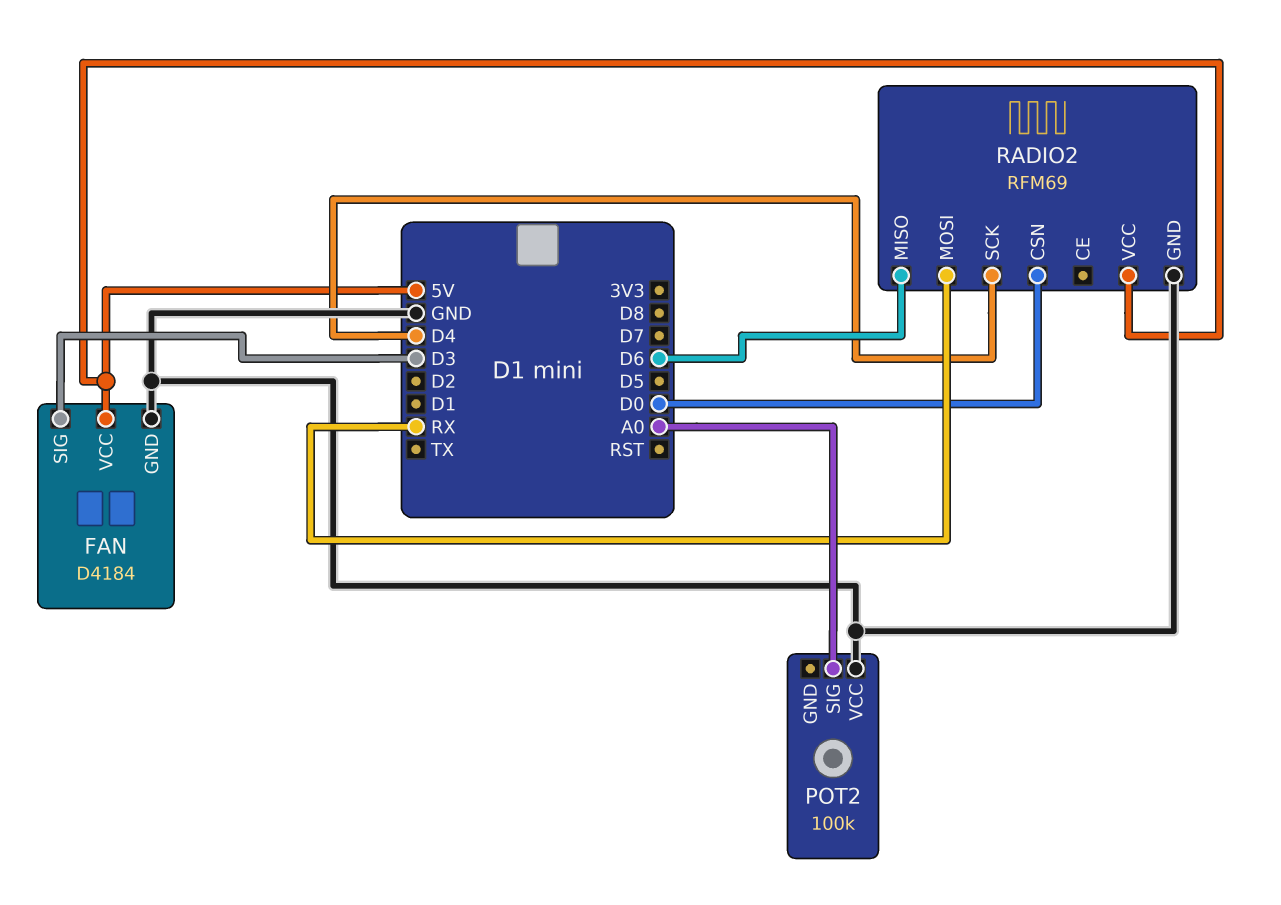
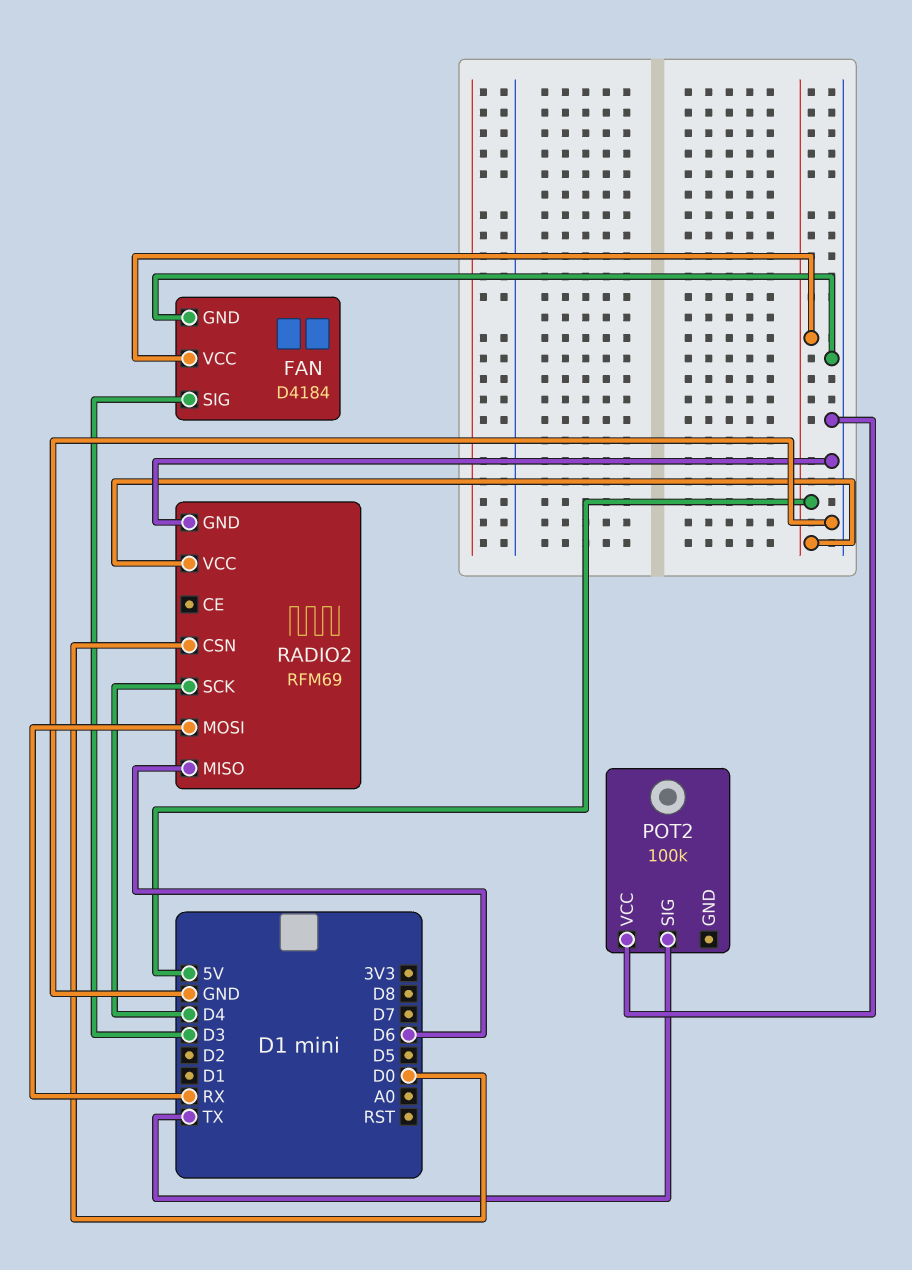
POT2 pin SIG: A0 -> TX

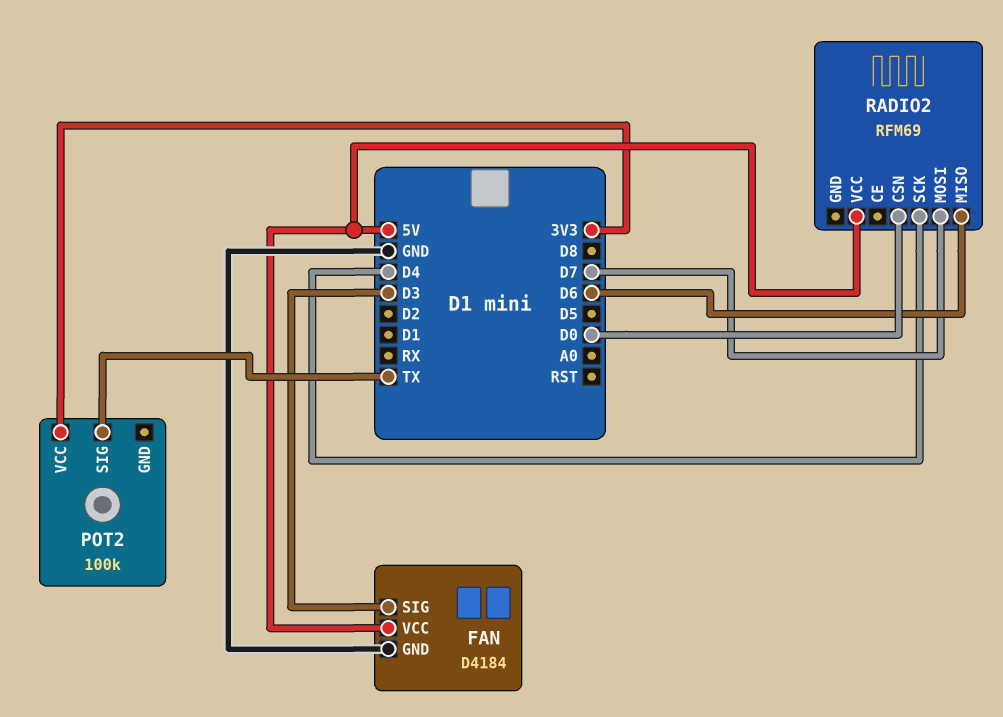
POT2 pin VCC: GND -> 3V3
RADIO2 pin GND: GND -> none
RADIO2 pin MOSI: RX -> D7

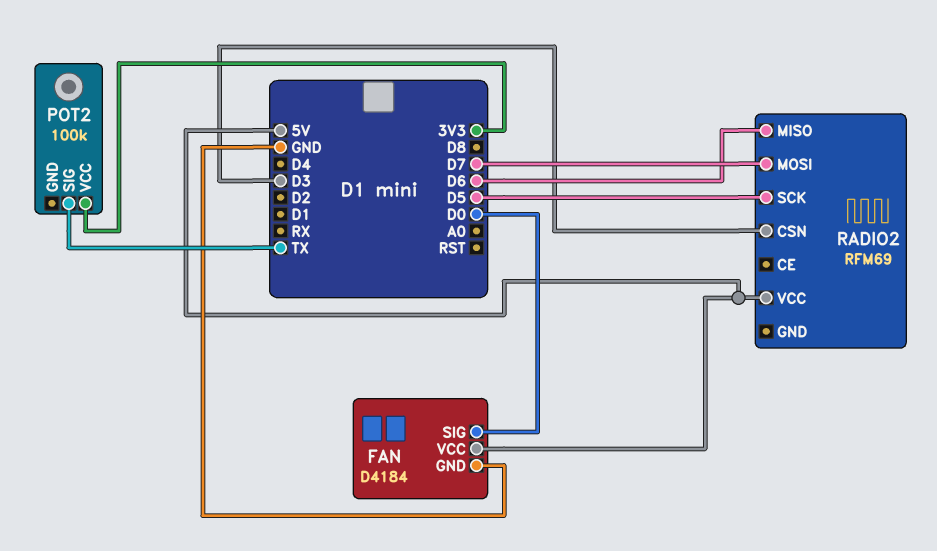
FAN pin SIG: D3 -> D0
RADIO2 pin CSN: D0 -> D3
RADIO2 pin SCK: D4 -> D5

